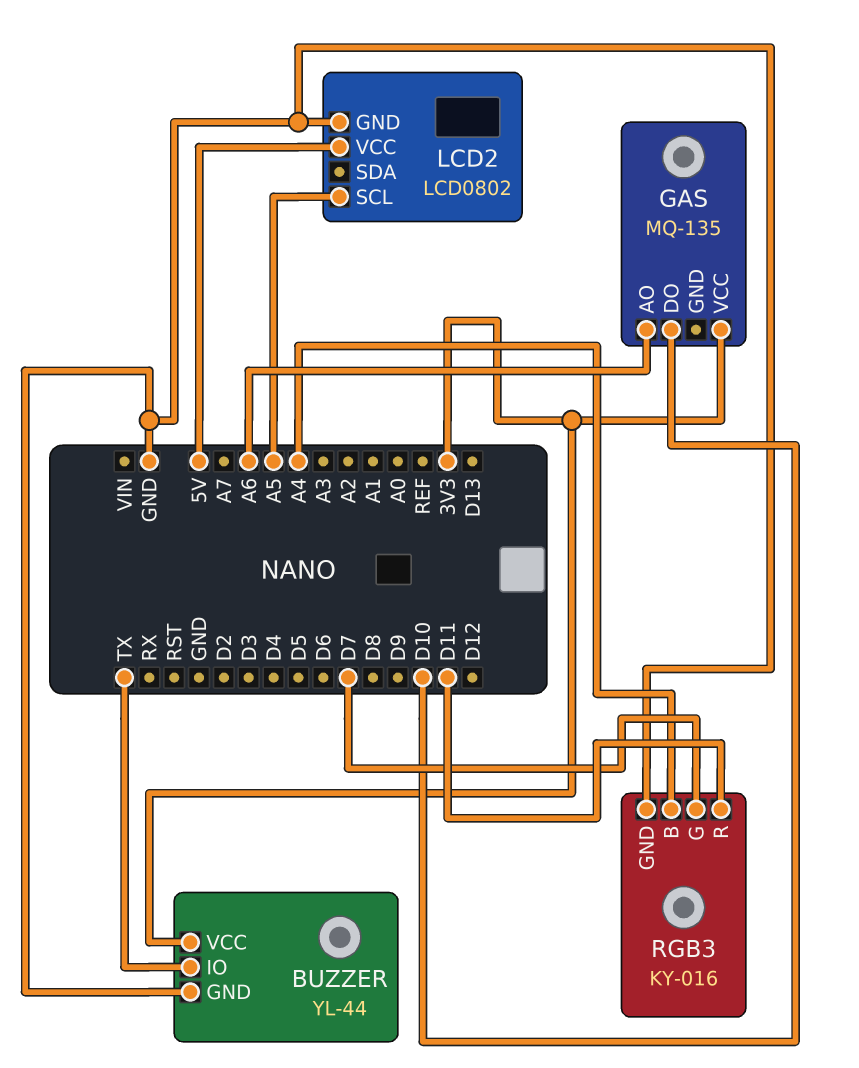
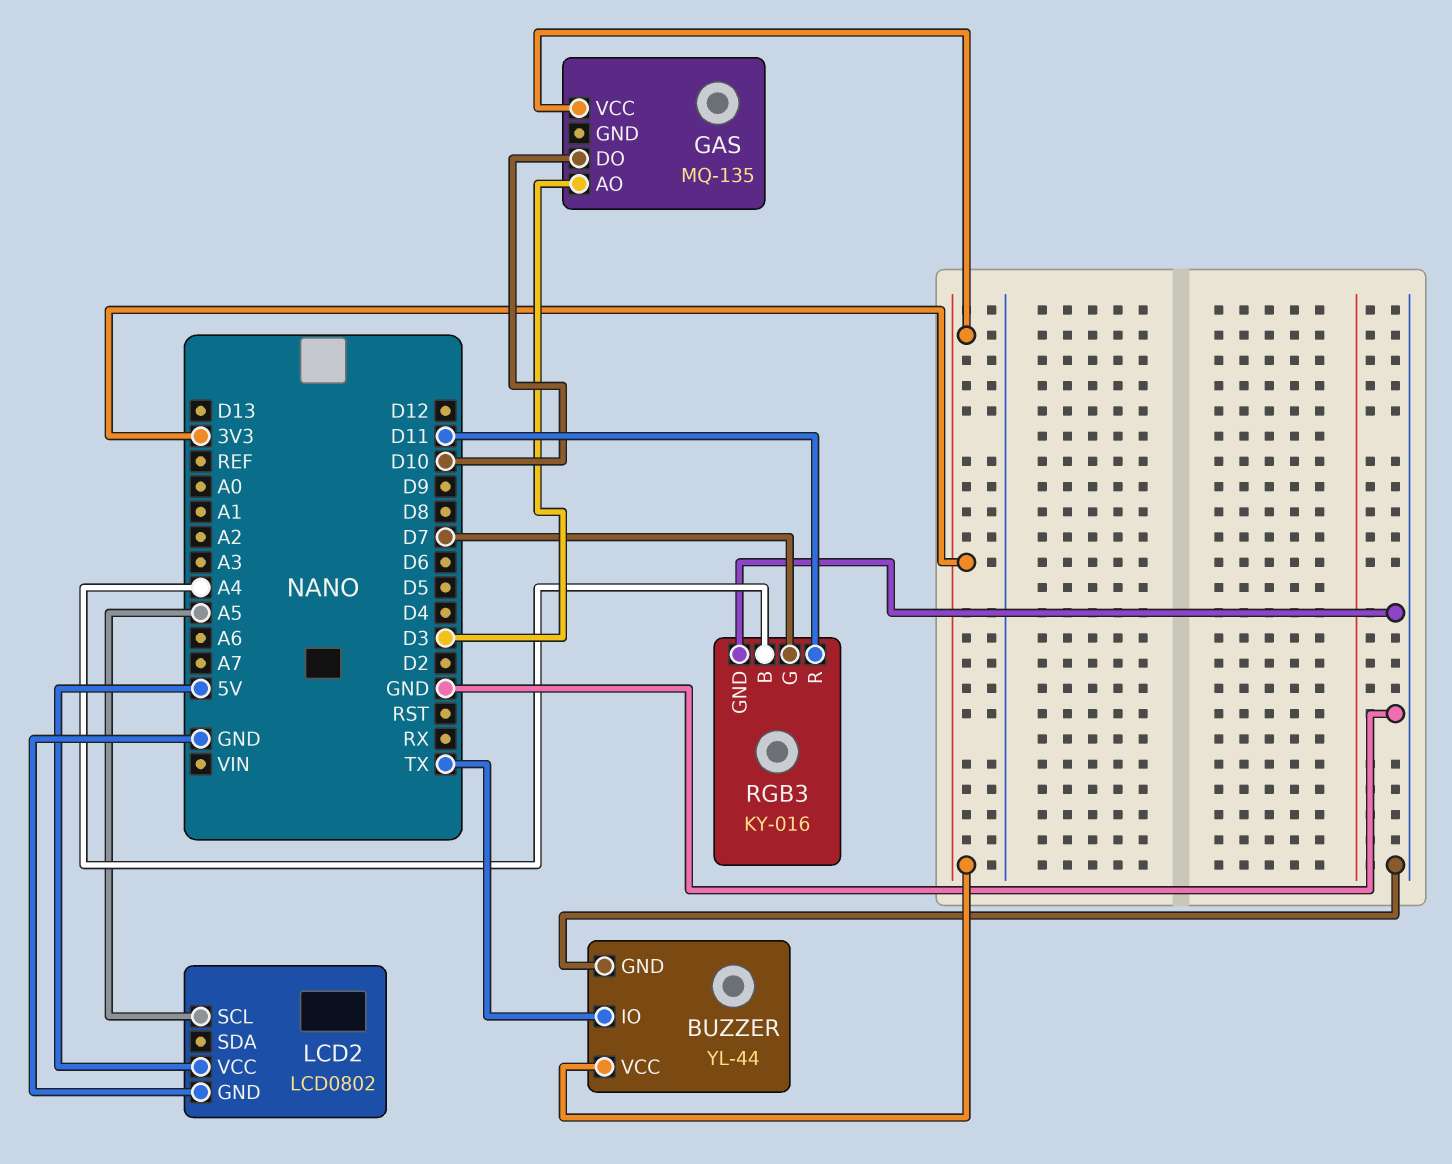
GAS pin AO: A6 -> D3

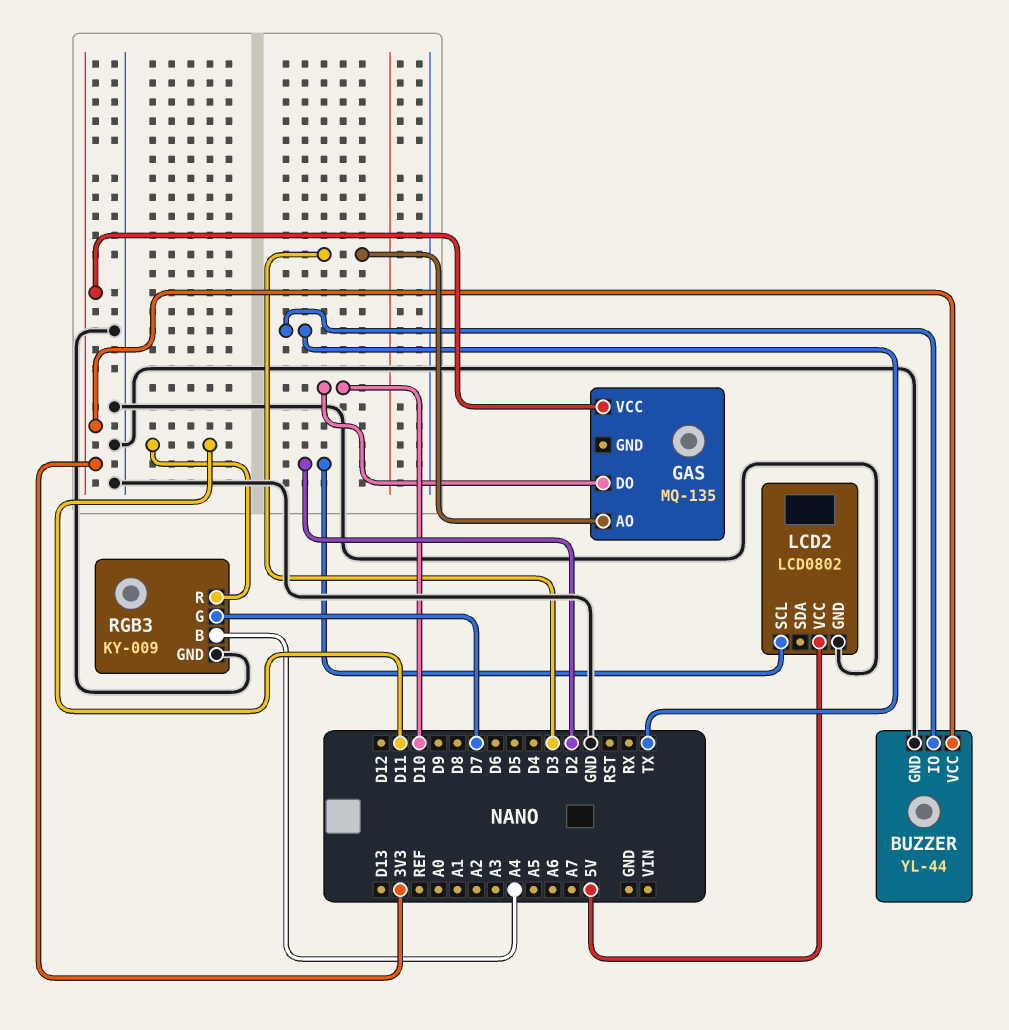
LCD2 pin SCL: A5 -> D2
RGB3: KY-016 -> KY-009

